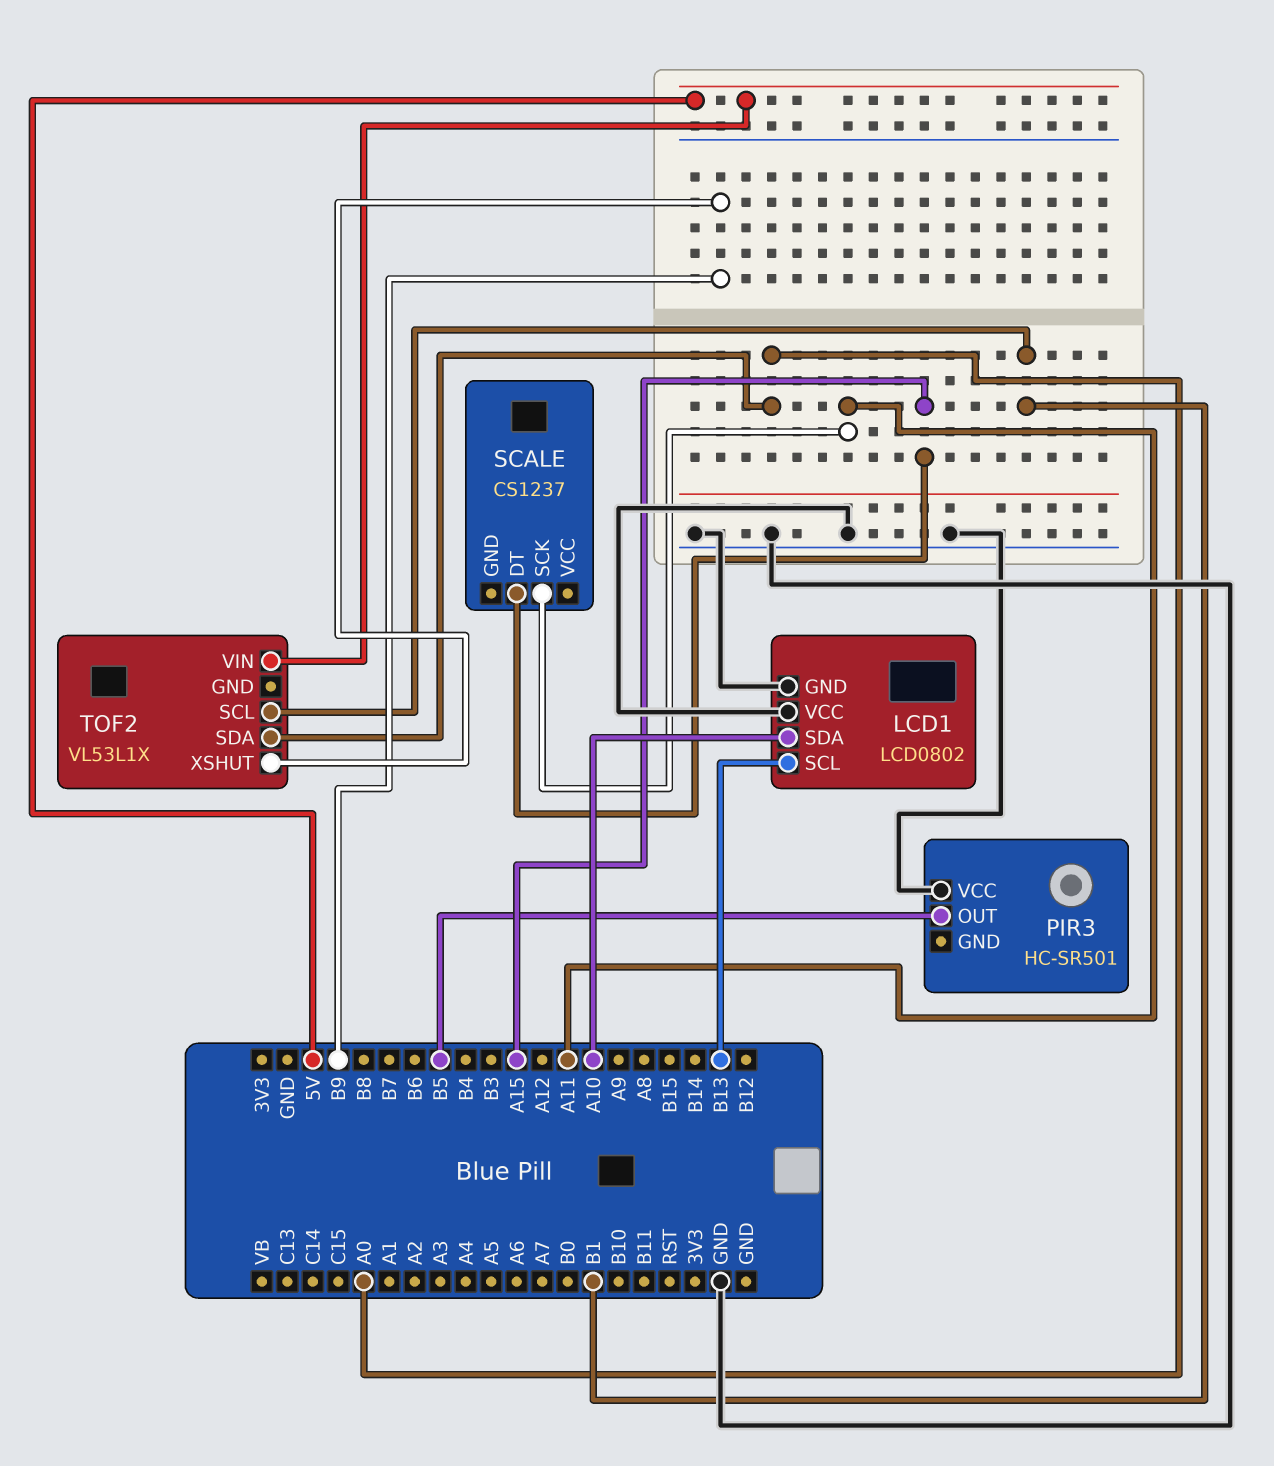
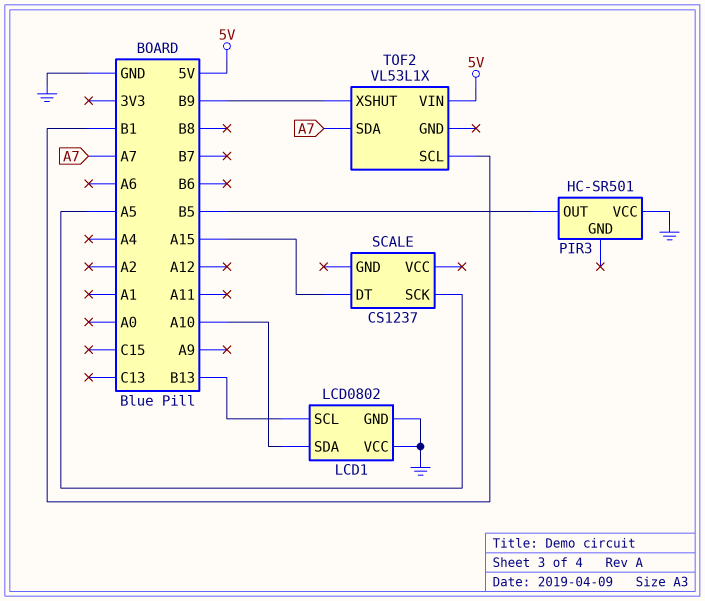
SCALE pin SCK: A11 -> A5
TOF2 pin SDA: A0 -> A7

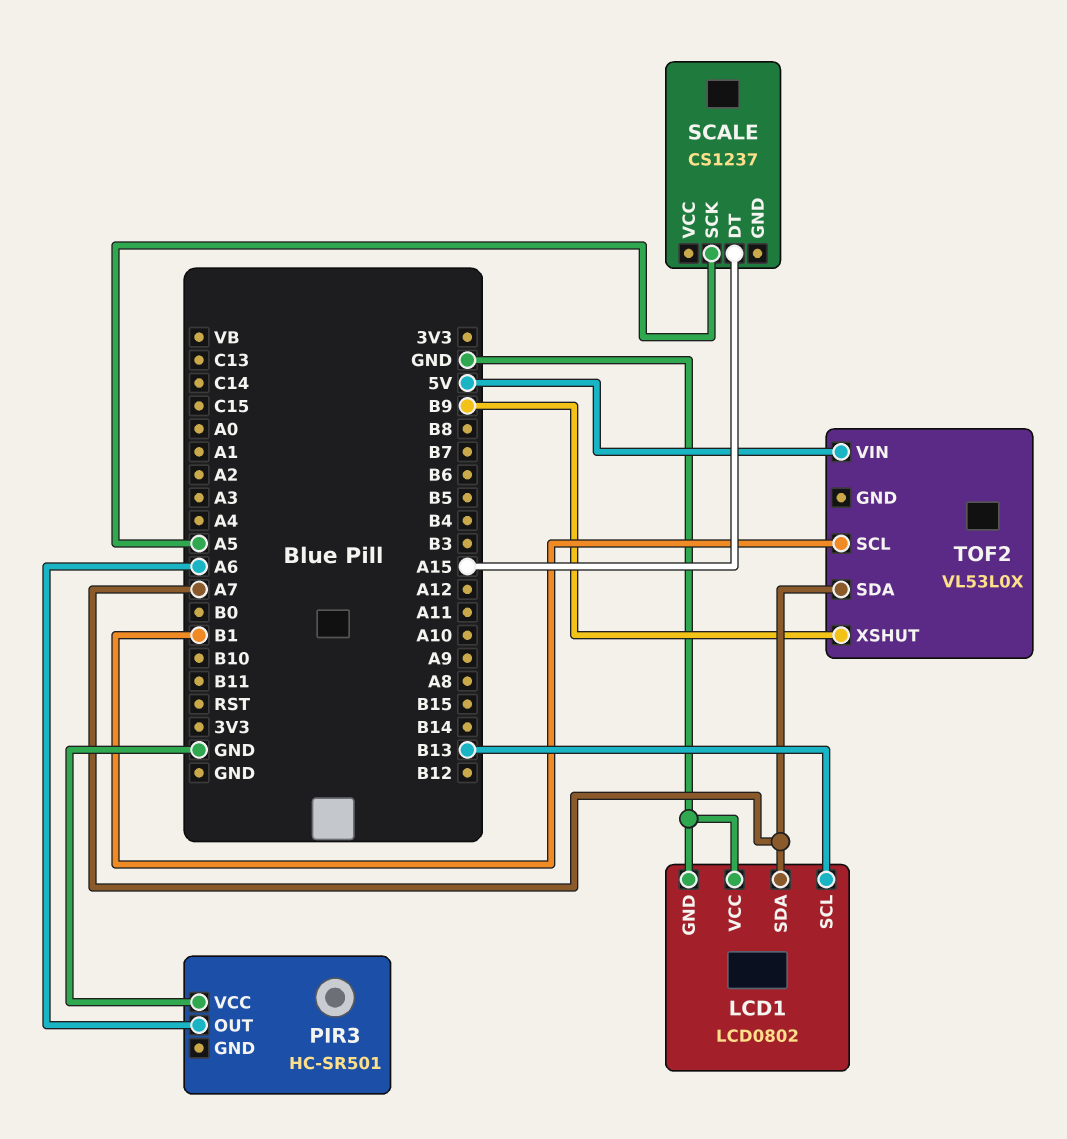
LCD1 pin SDA: A10 -> A7
PIR3 pin OUT: B5 -> A6
TOF2: VL53L1X -> VL53L0X

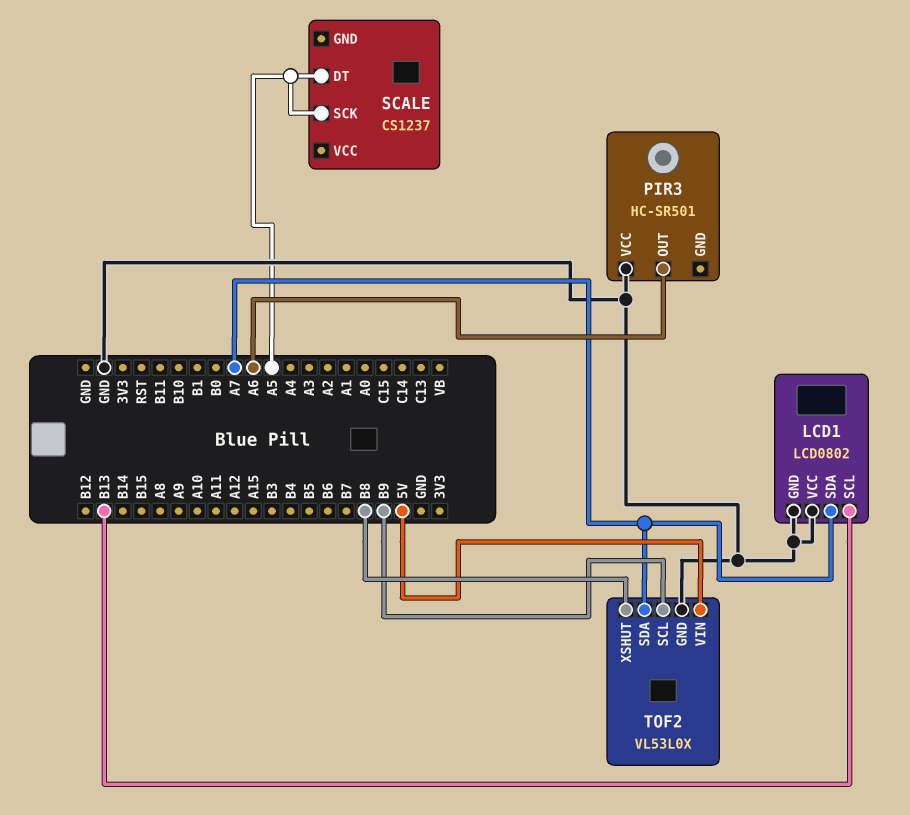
SCALE pin DT: A15 -> A5
TOF2 pin GND: none -> GND
TOF2 pin SCL: B1 -> B9
TOF2 pin XSHUT: B9 -> B8

